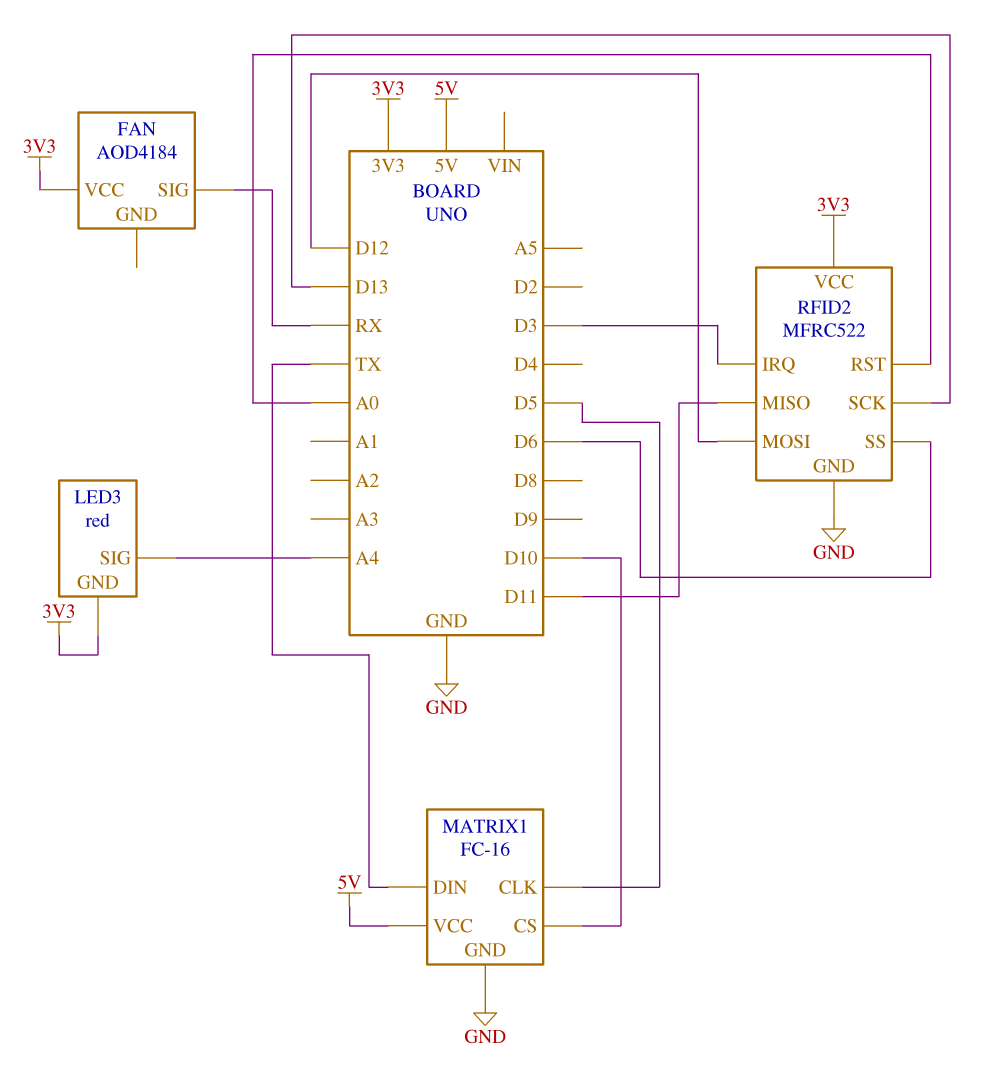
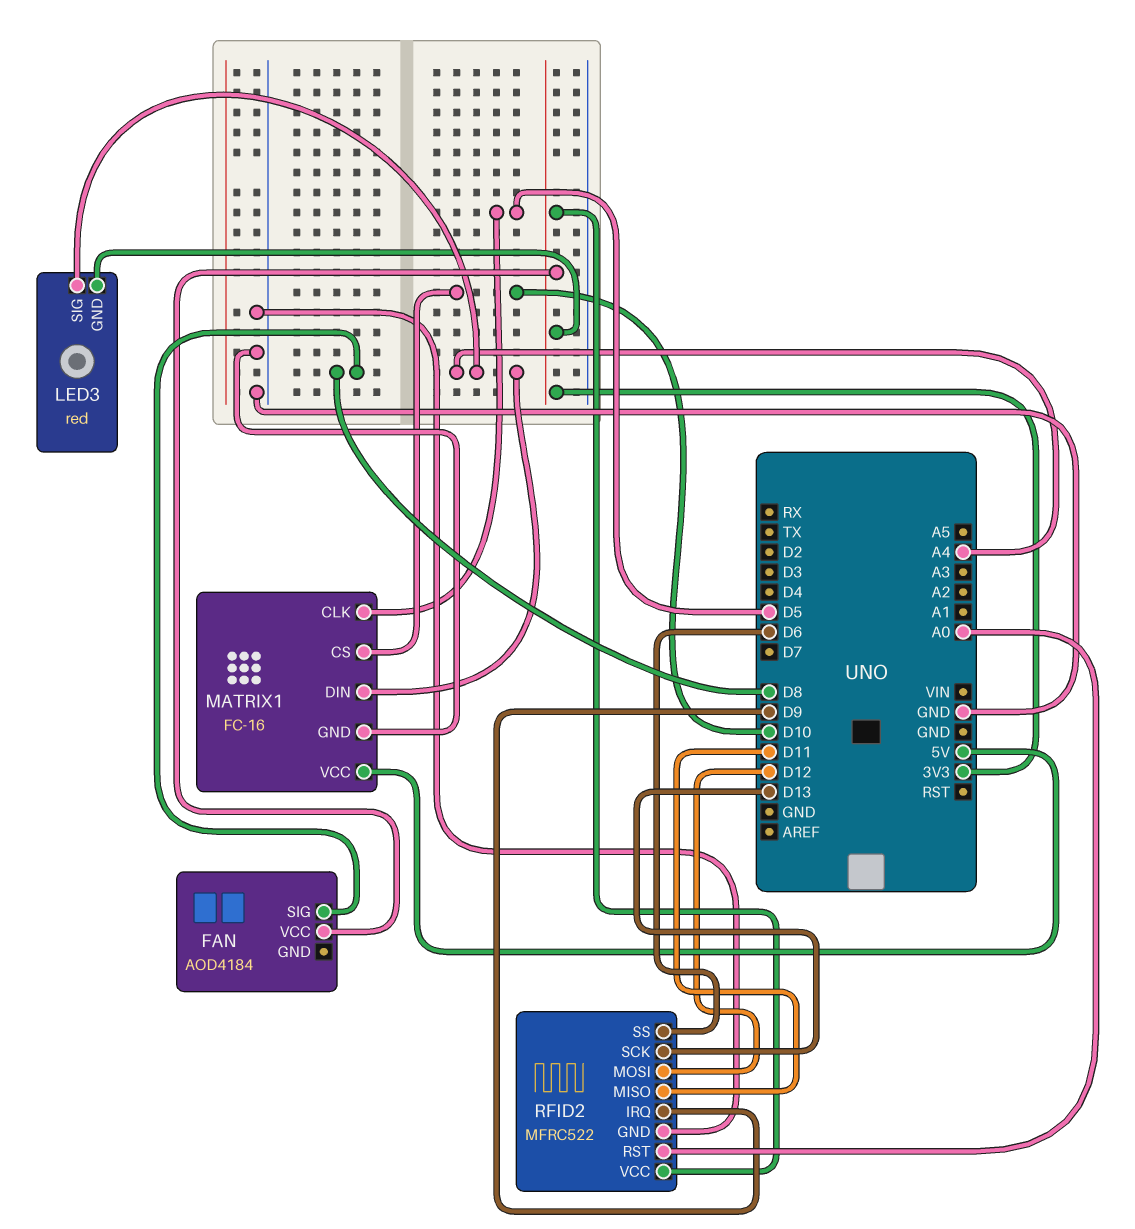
FAN pin SIG: RX -> D8
MATRIX1 pin DIN: TX -> A4
RFID2 pin IRQ: D3 -> D9

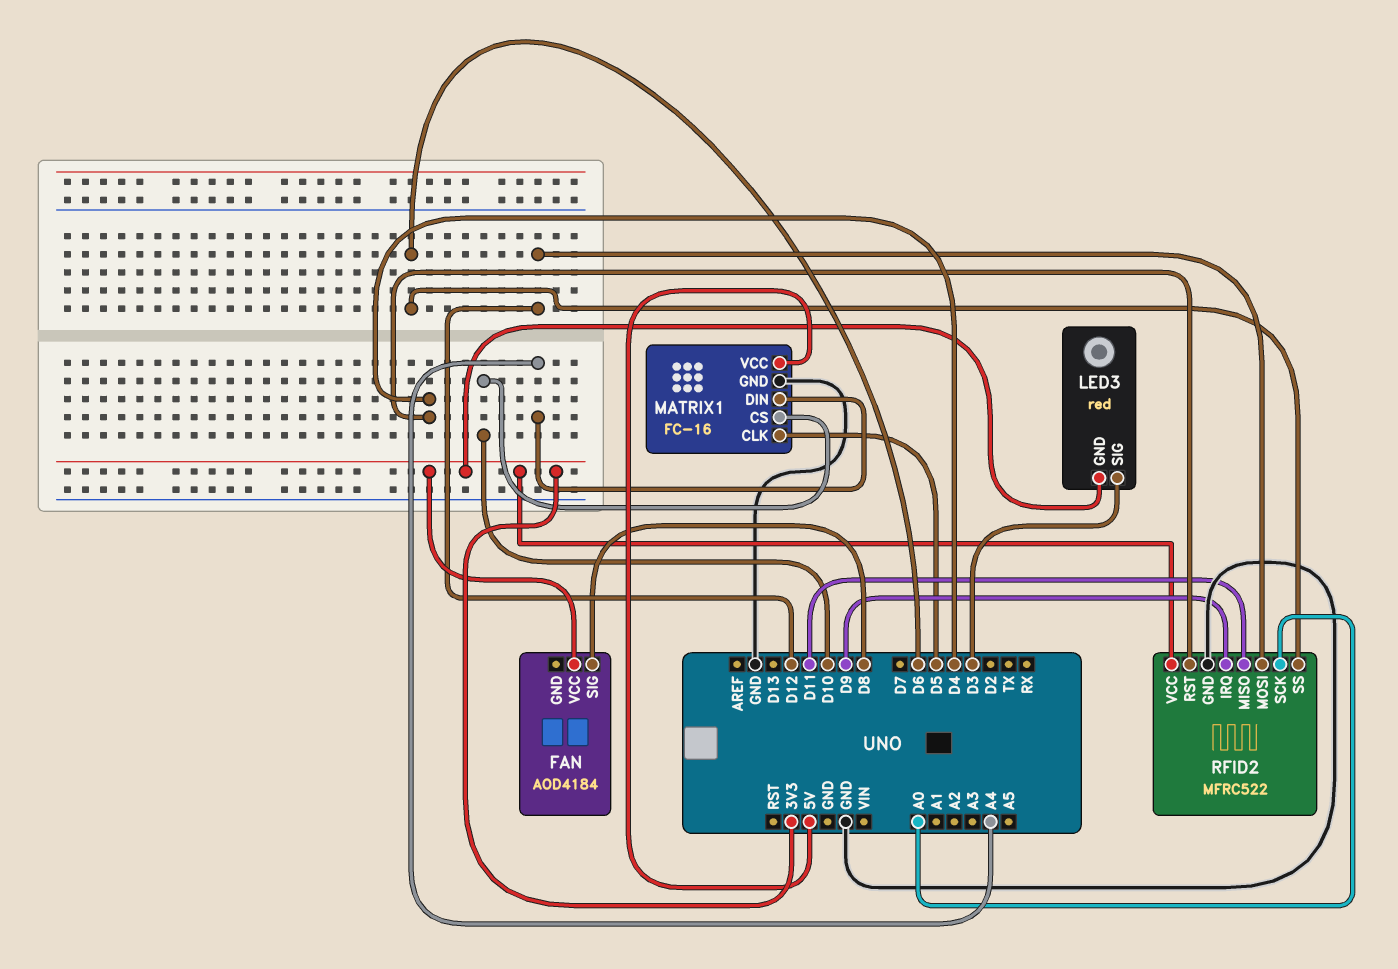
LED3 pin SIG: A4 -> D3
RFID2 pin RST: A0 -> D4
RFID2 pin SCK: D13 -> A0

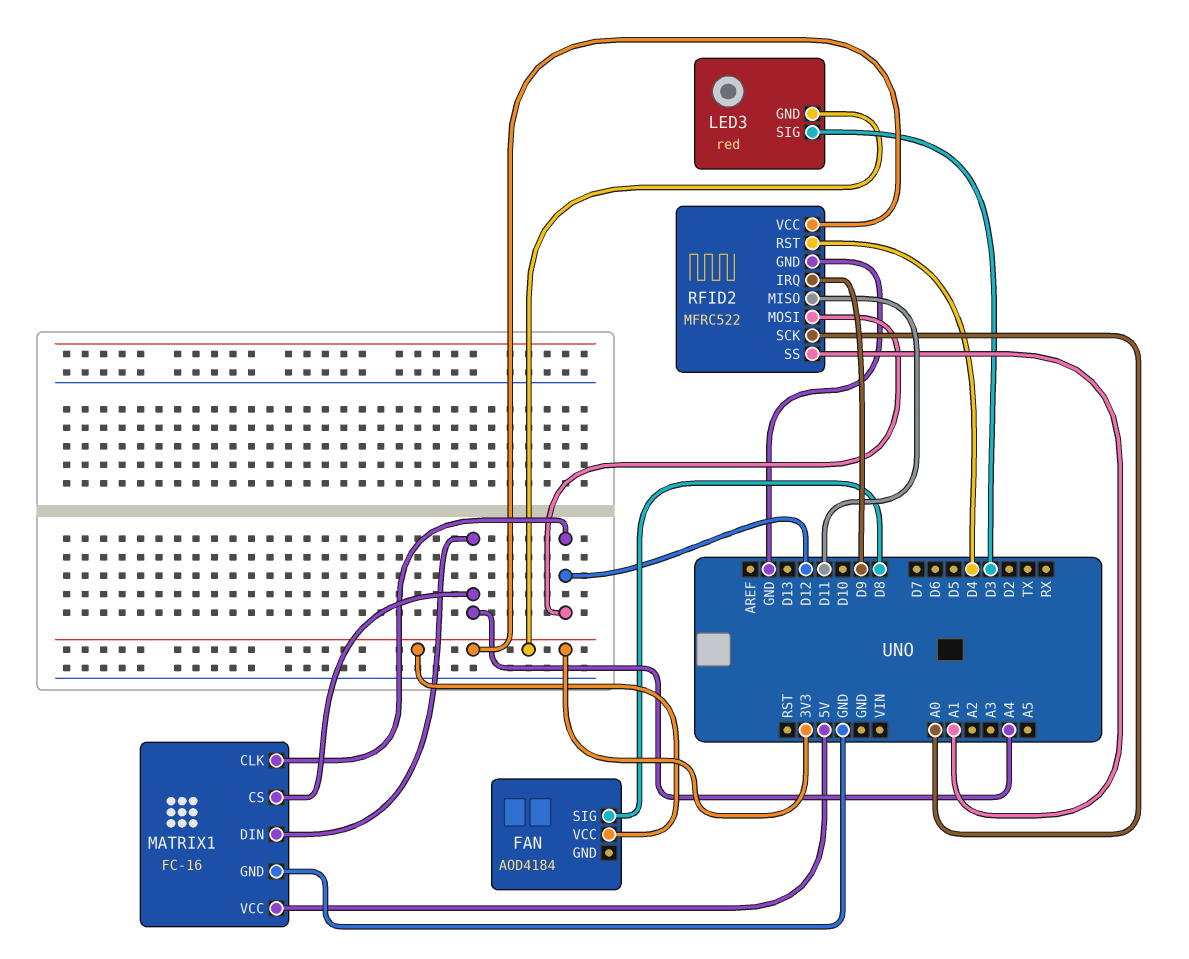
MATRIX1 pin CLK: D5 -> D12
MATRIX1 pin CS: D10 -> A4
RFID2 pin SS: D6 -> A1

